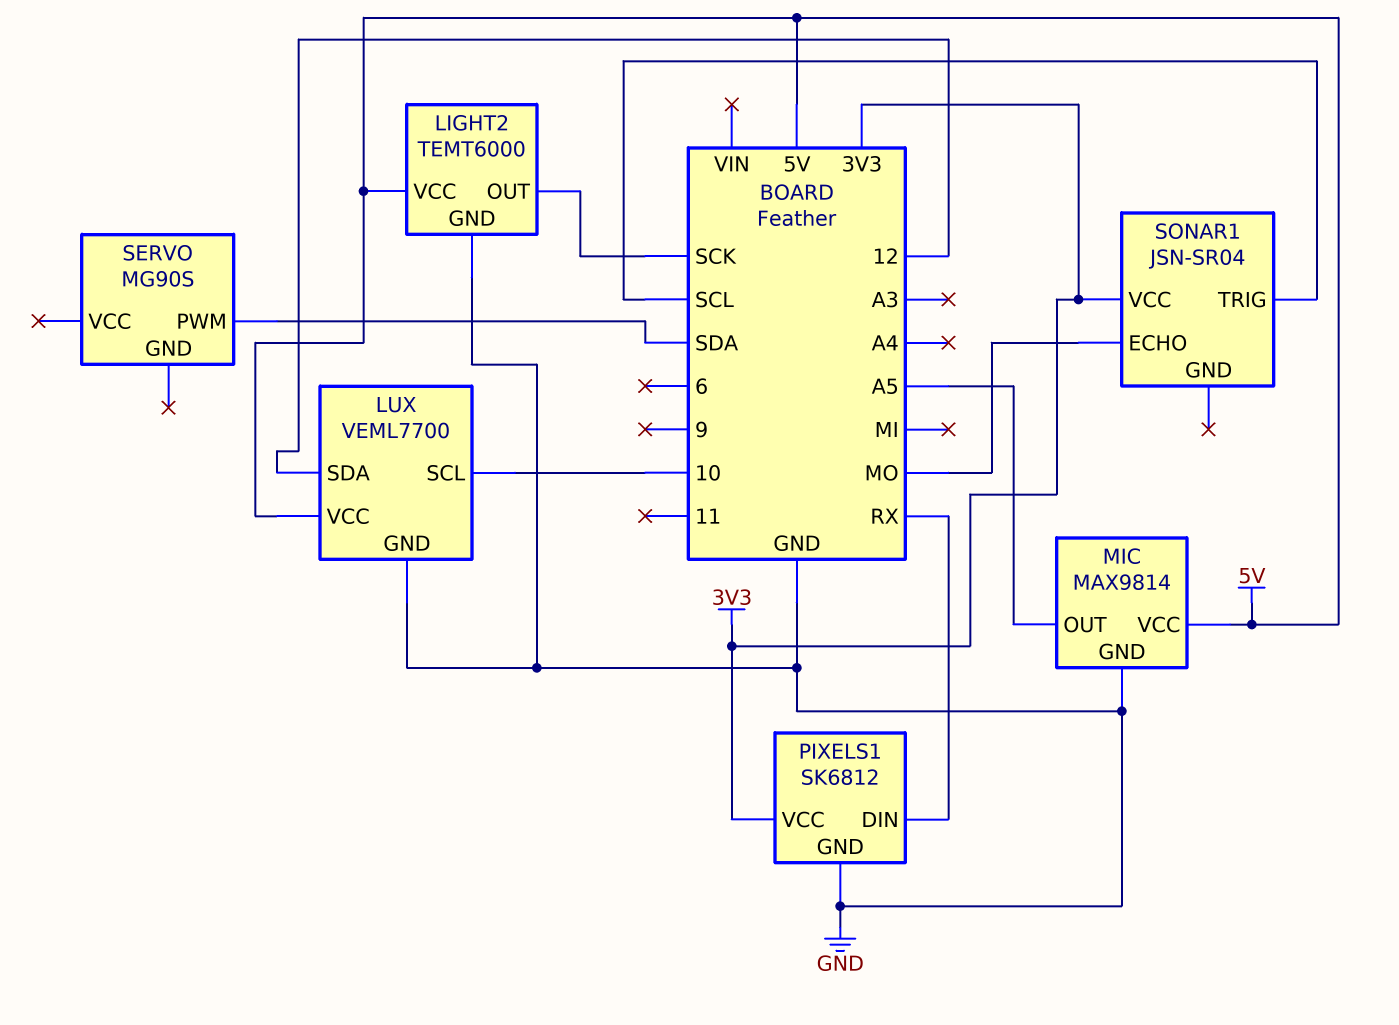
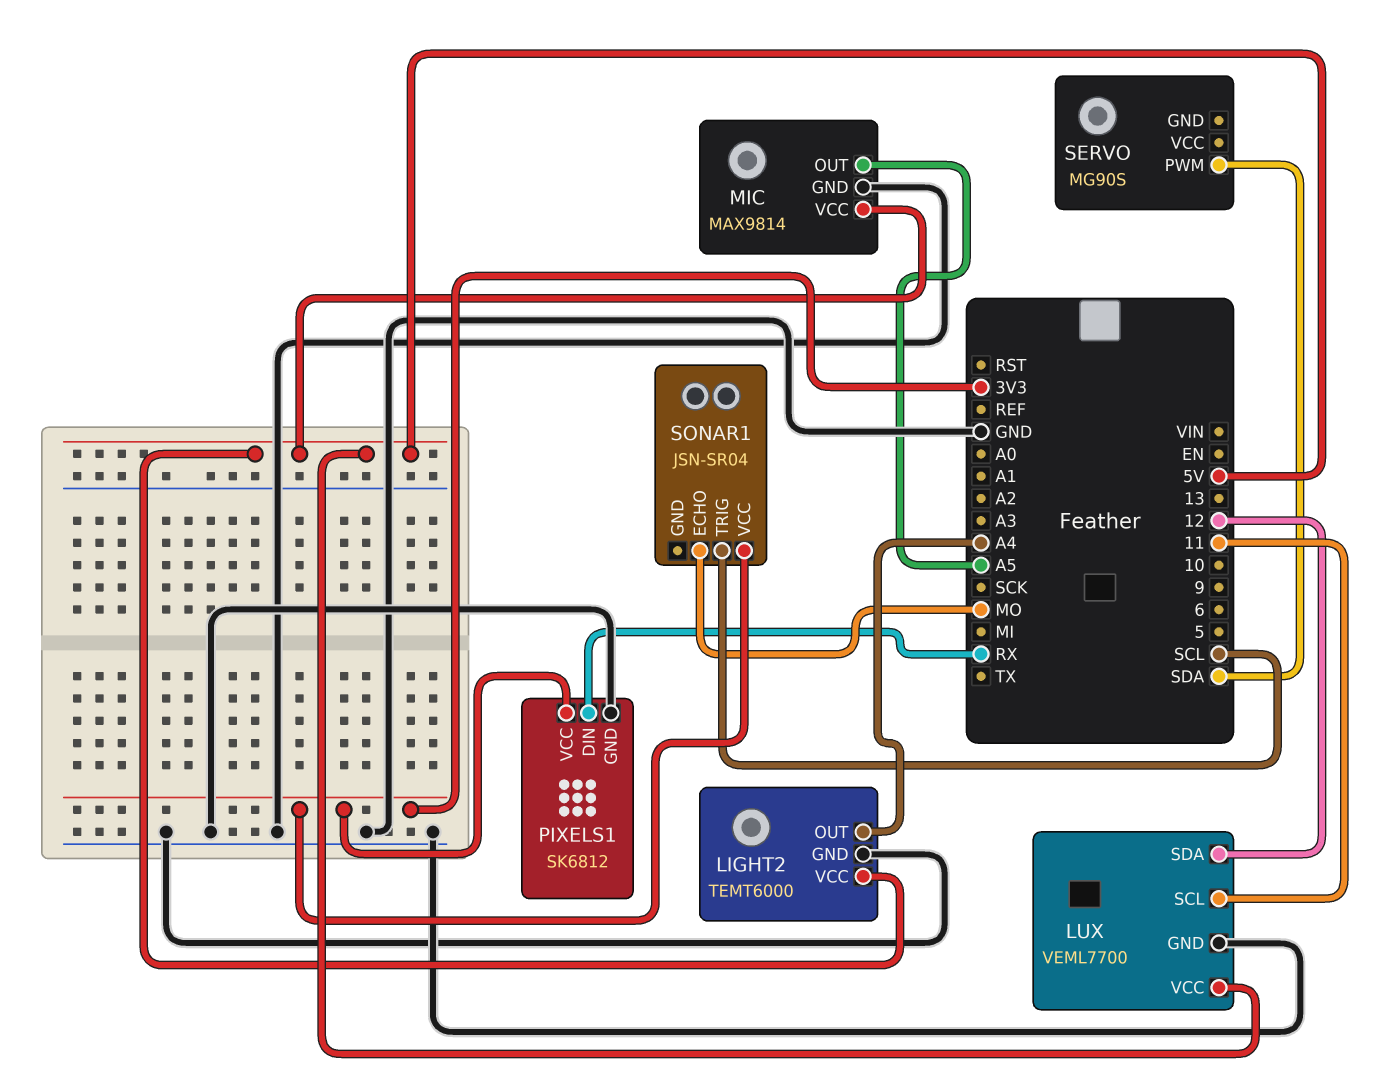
LIGHT2 pin OUT: SCK -> A4
LUX pin SCL: 10 -> 11

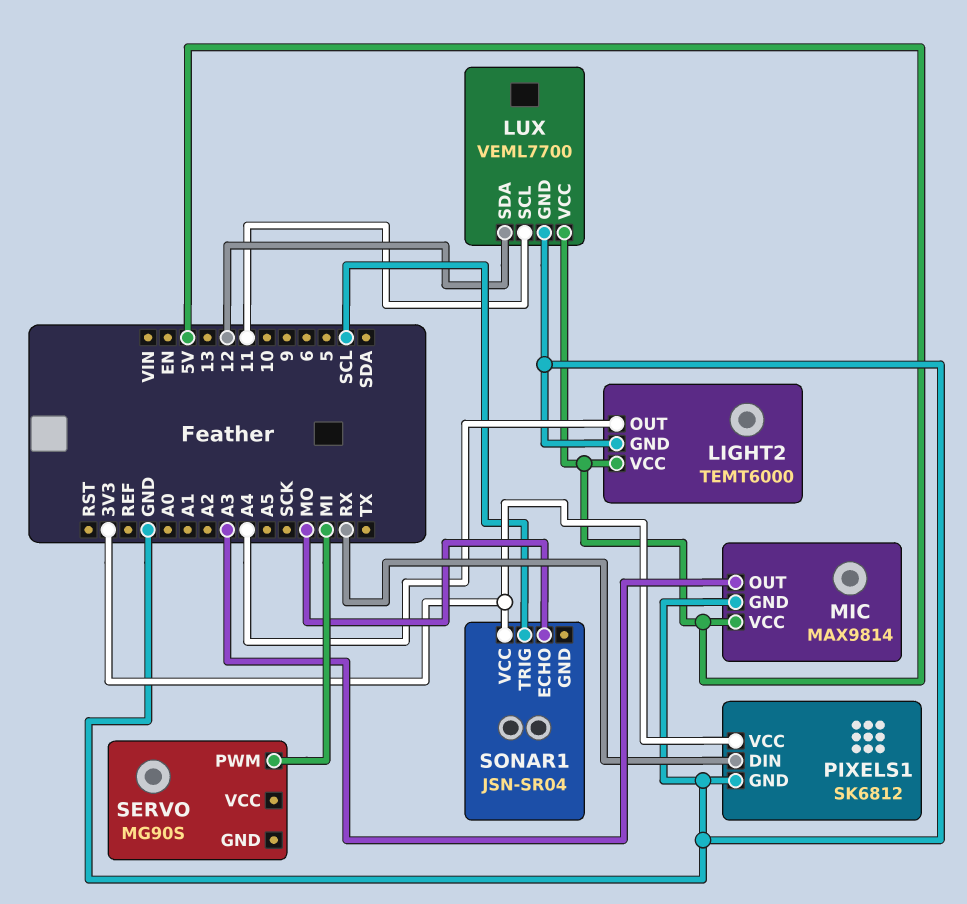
MIC pin OUT: A5 -> A3
SERVO pin PWM: SDA -> MI

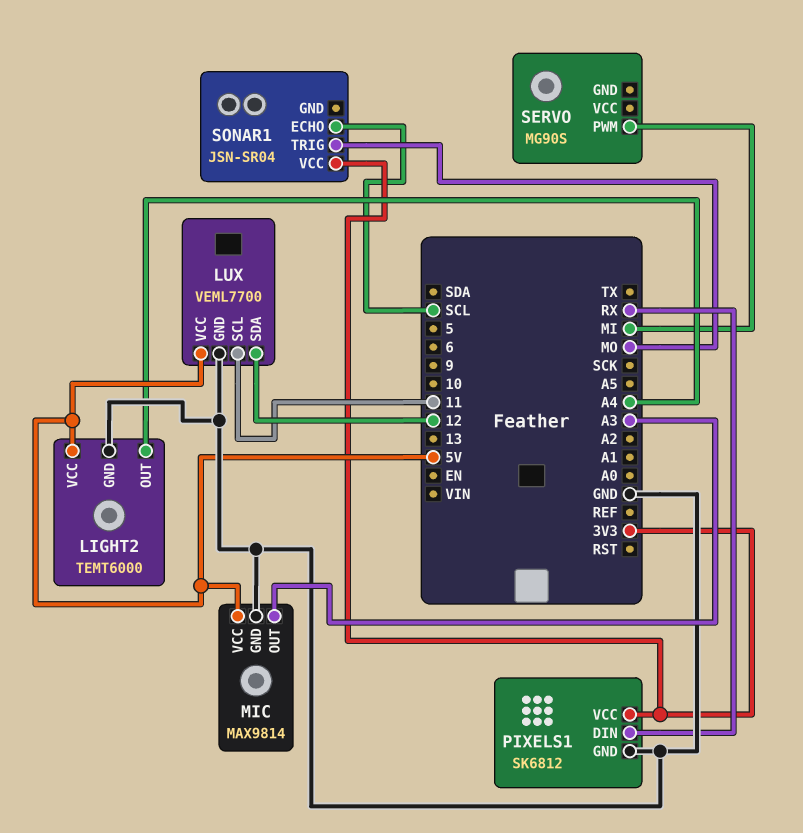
SONAR1 pin ECHO: MO -> SCL
SONAR1 pin TRIG: SCL -> MO

